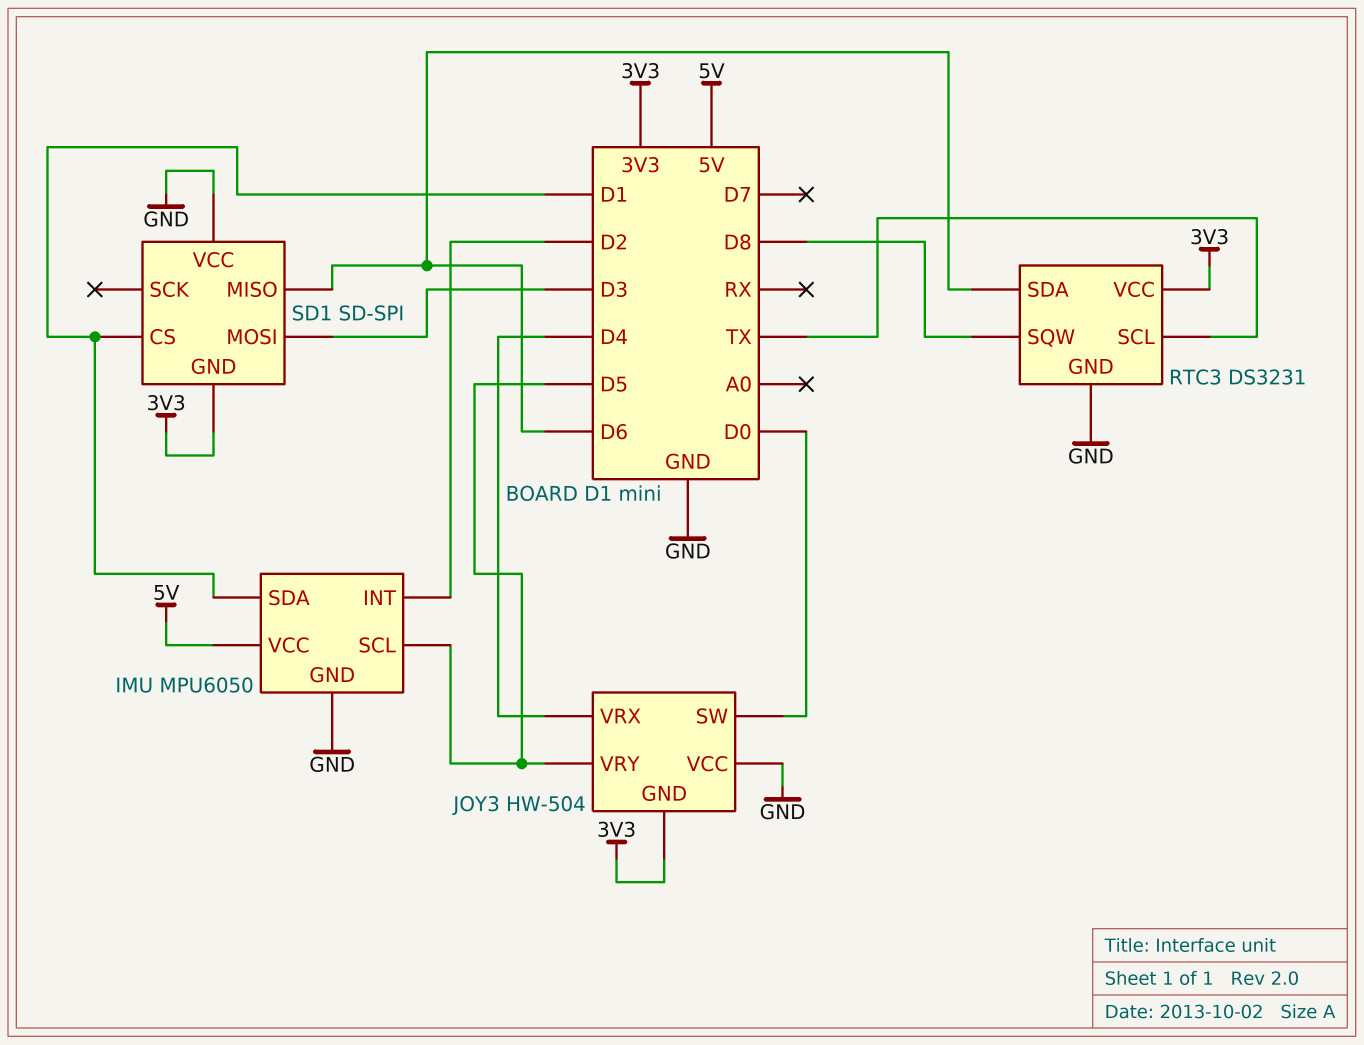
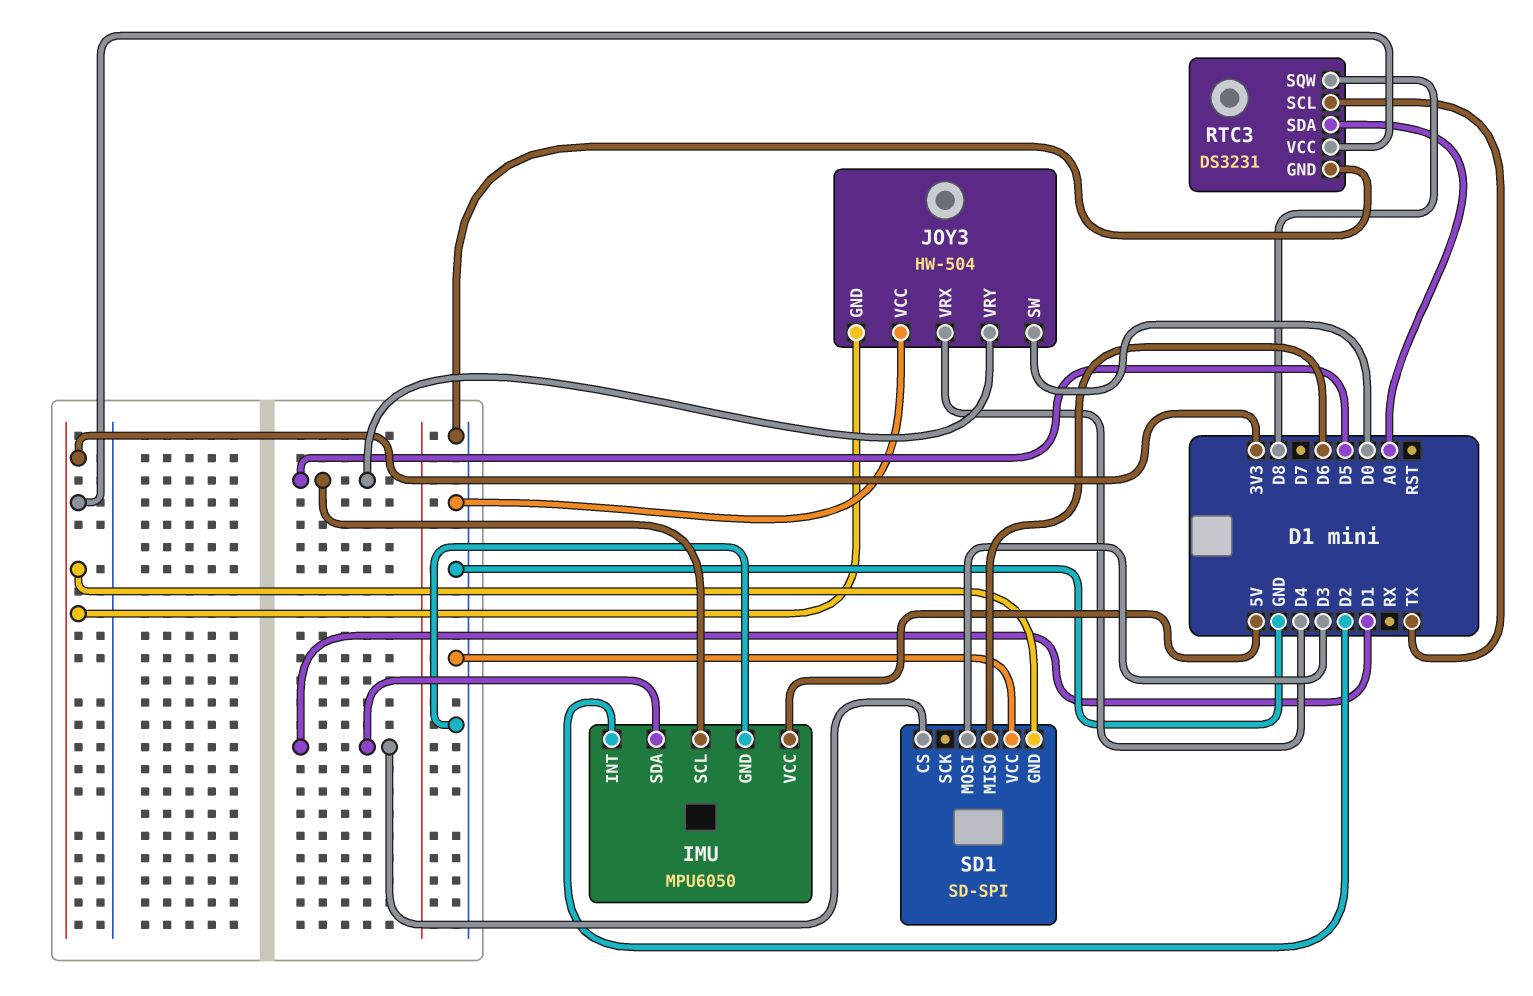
RTC3 pin SDA: D6 -> A0

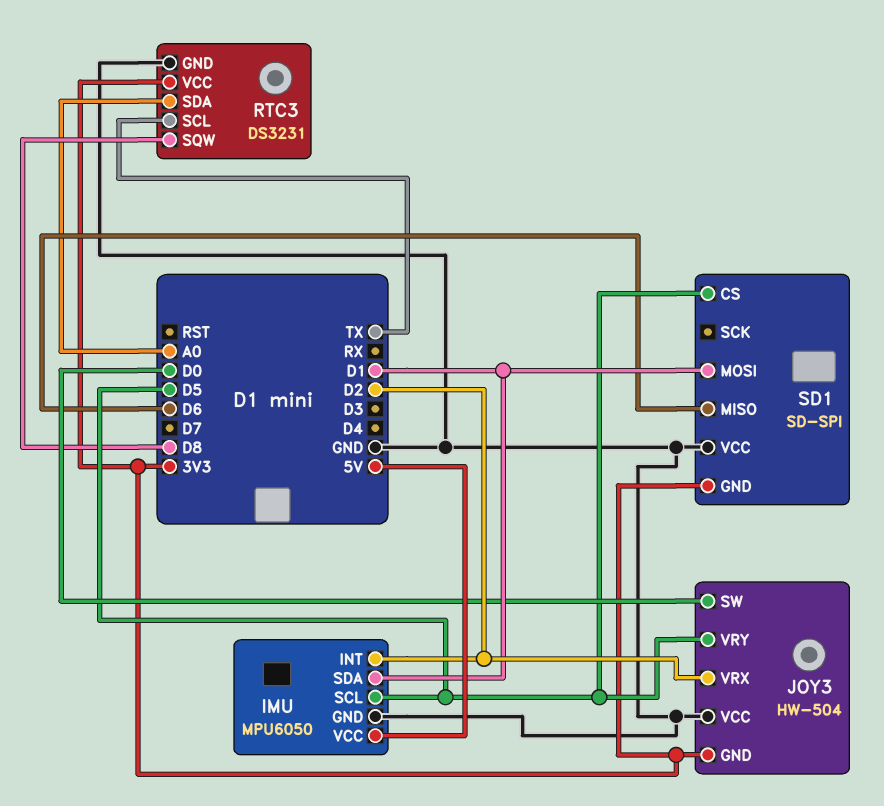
JOY3 pin VRX: D4 -> D2
SD1 pin CS: D1 -> D5
SD1 pin MOSI: D3 -> D1

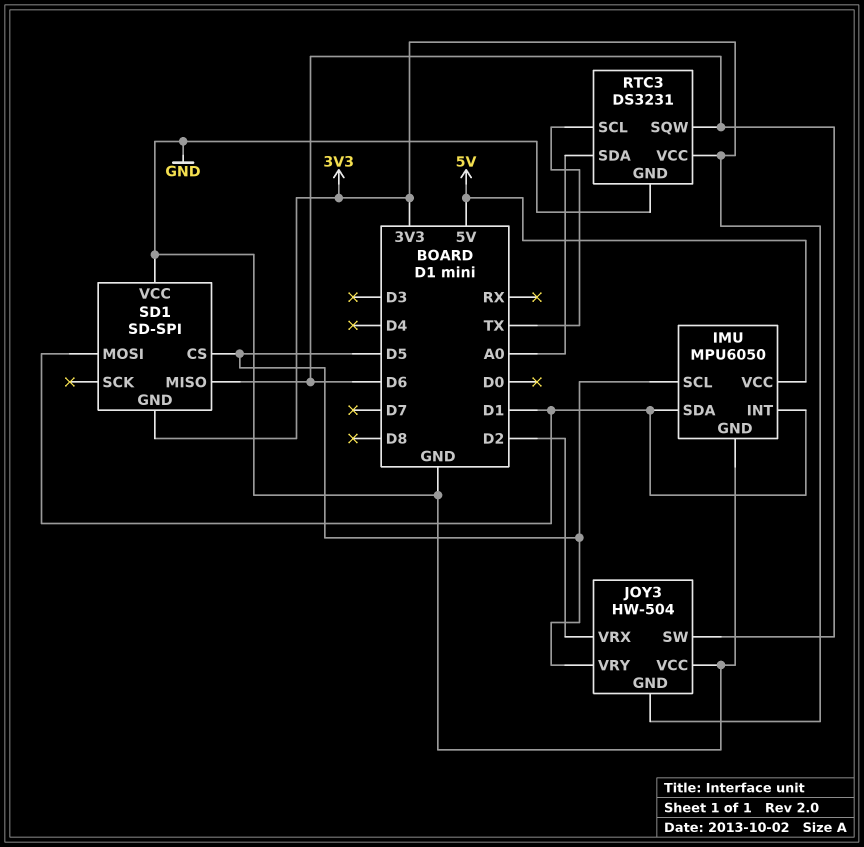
IMU pin INT: D2 -> D1
JOY3 pin SW: D0 -> D6
RTC3 pin SQW: D8 -> D6

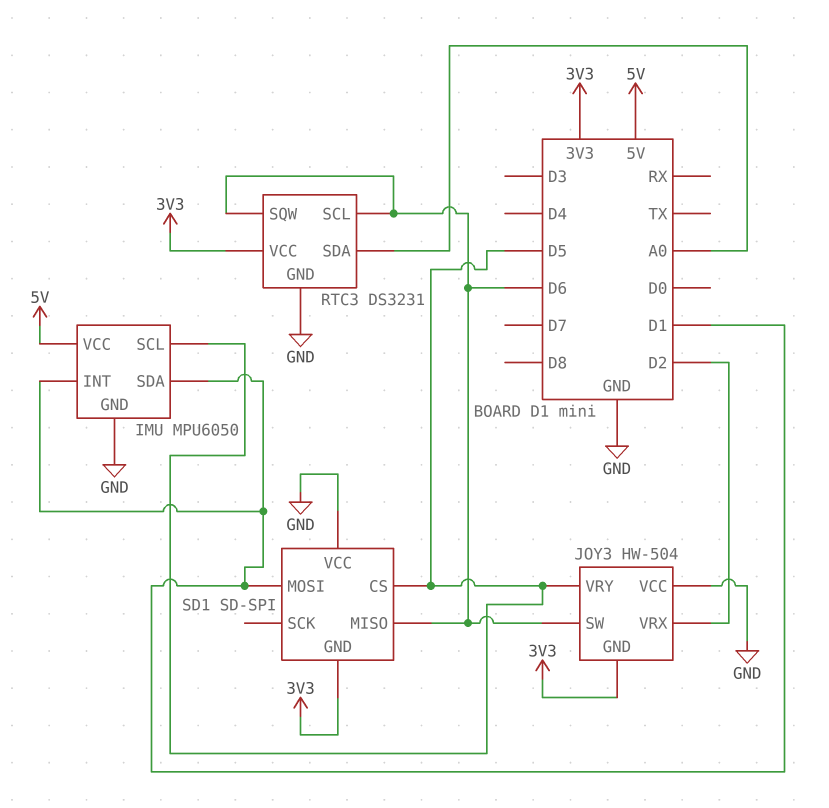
RTC3 pin SCL: TX -> D6

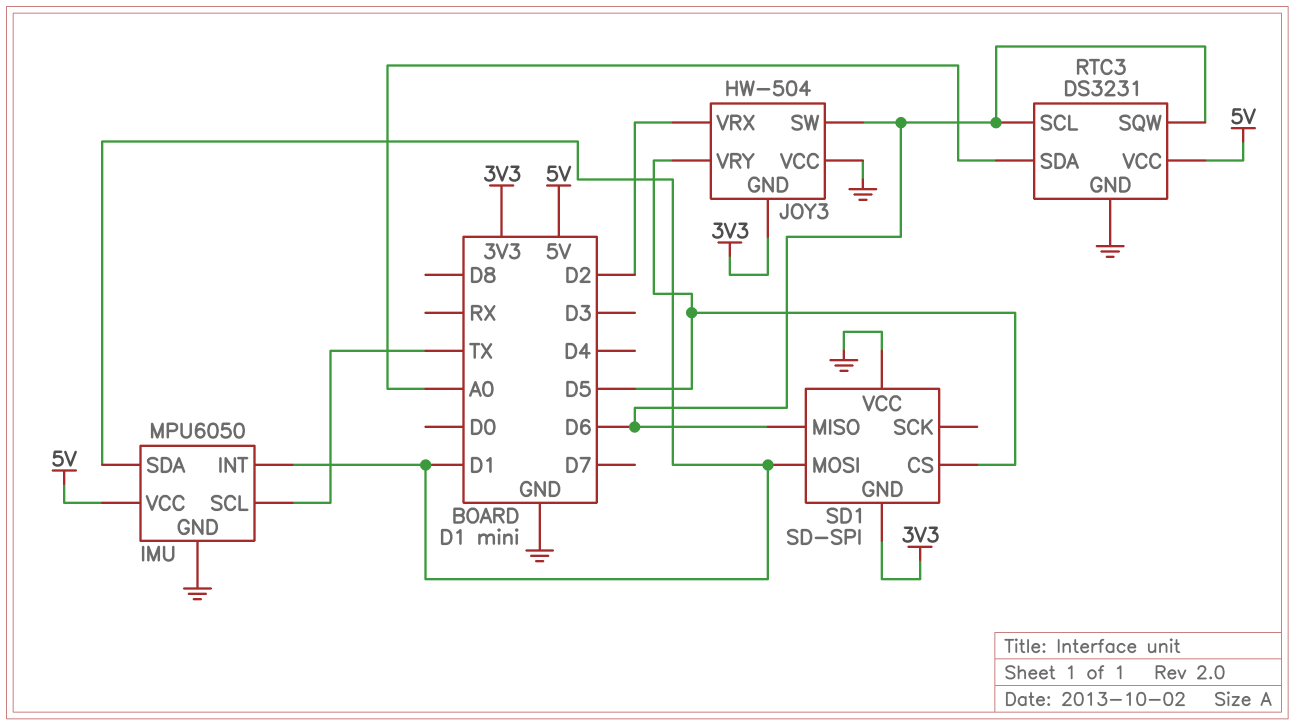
IMU pin SCL: D5 -> TX
RTC3 pin VCC: 3V3 -> 5V

